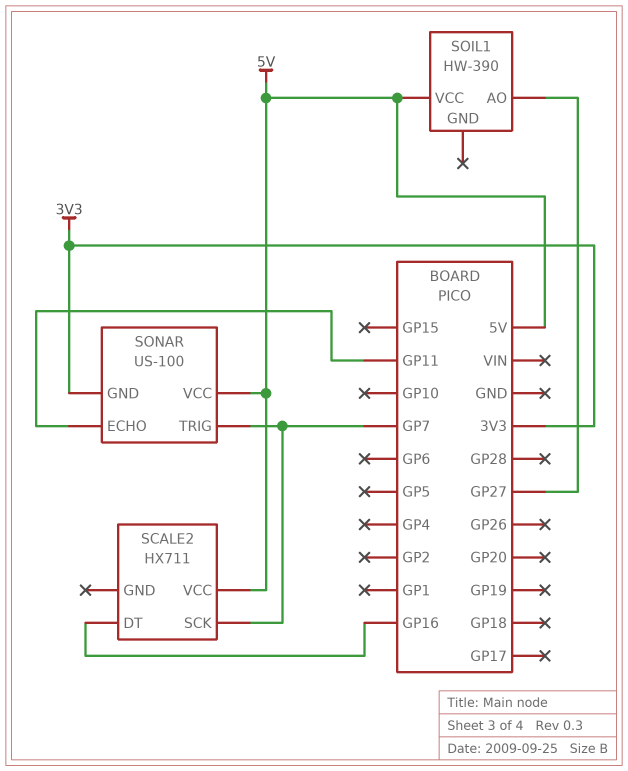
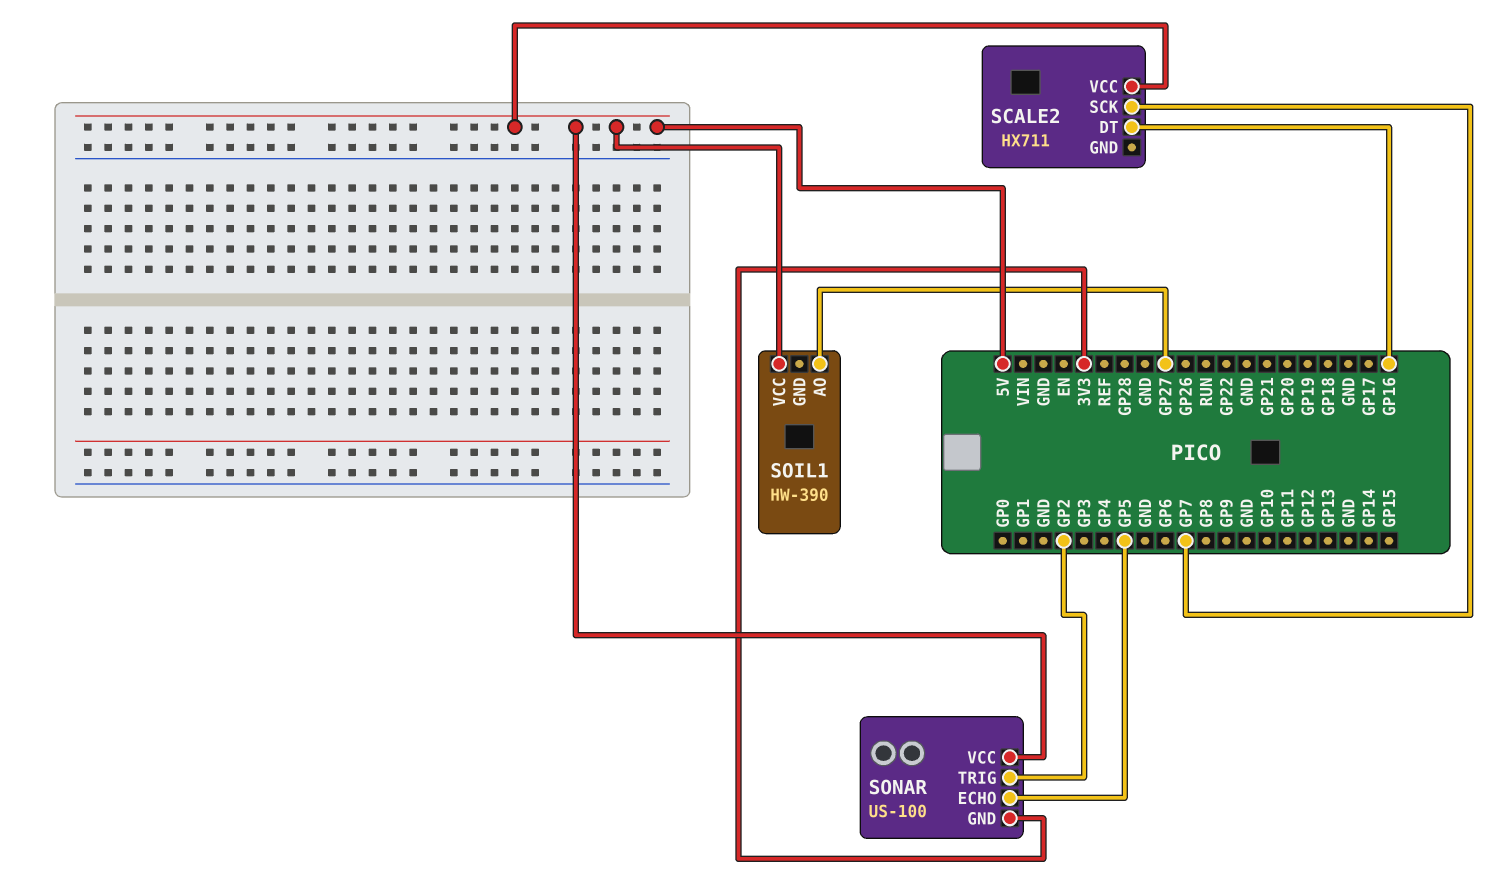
SONAR pin ECHO: GP11 -> GP5
SONAR pin TRIG: GP7 -> GP2

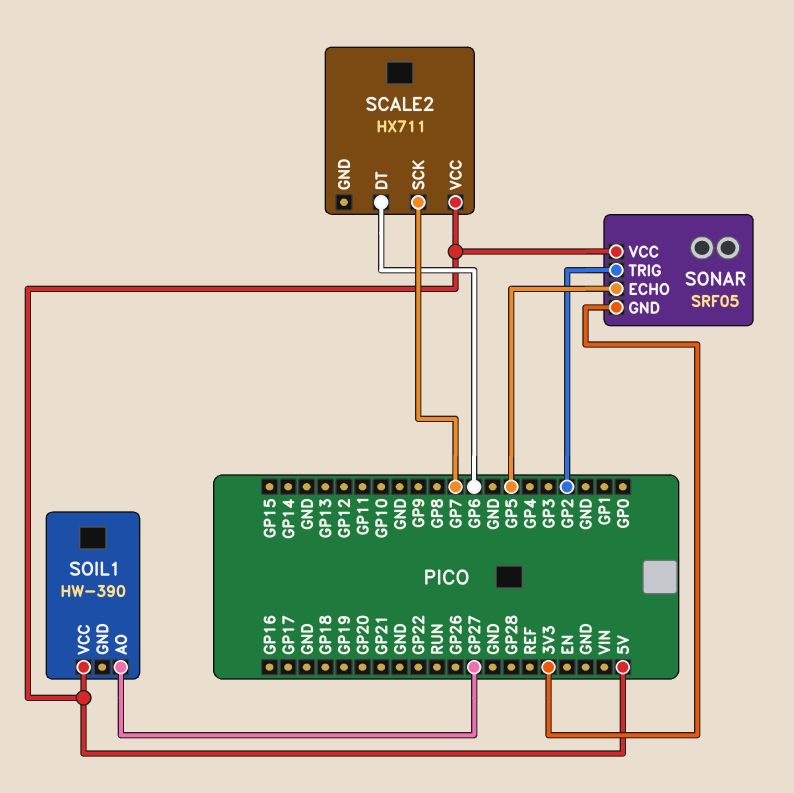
SCALE2 pin DT: GP16 -> GP6
SONAR: US-100 -> SRF05

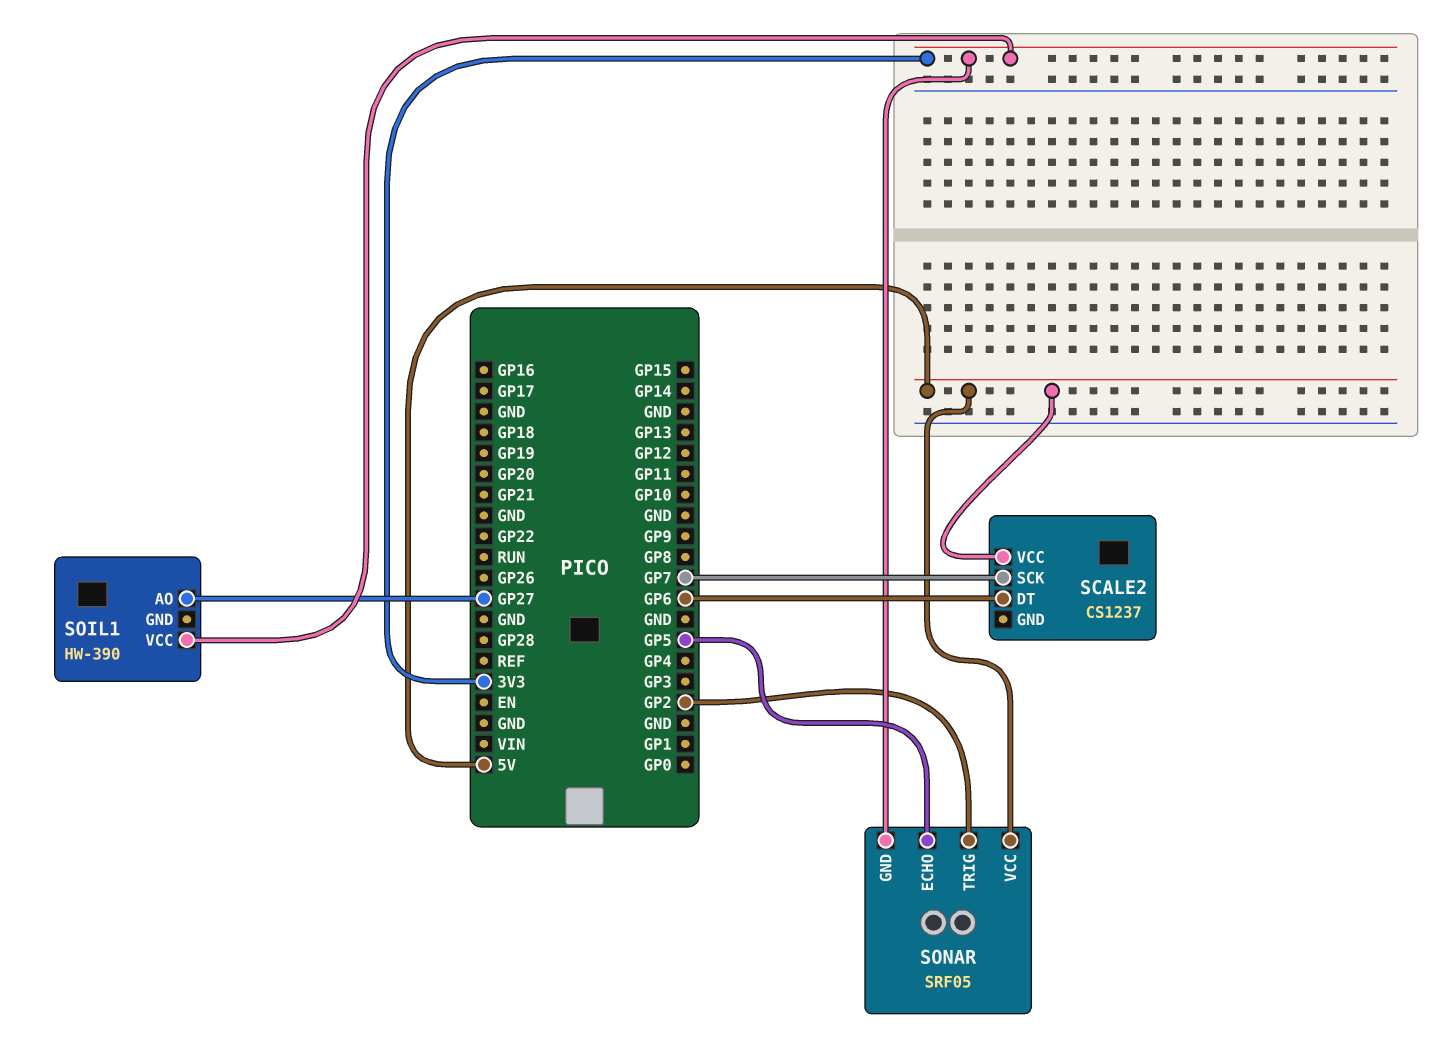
SCALE2: HX711 -> CS1237
SOIL1 pin VCC: 5V -> 3V3

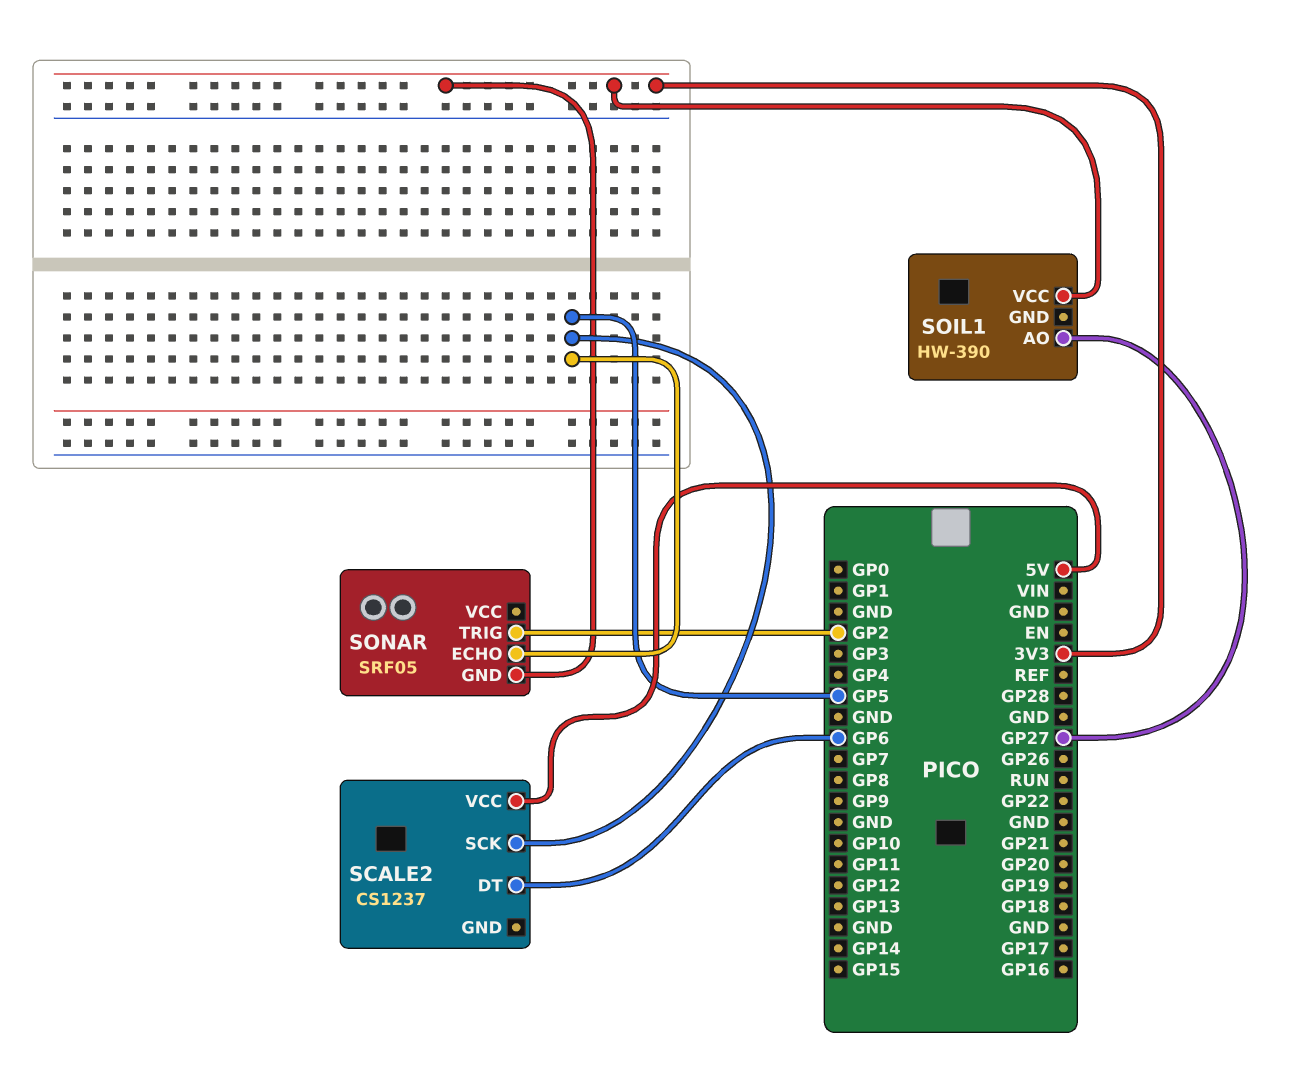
SCALE2 pin SCK: GP7 -> GP5
SONAR pin VCC: 5V -> none

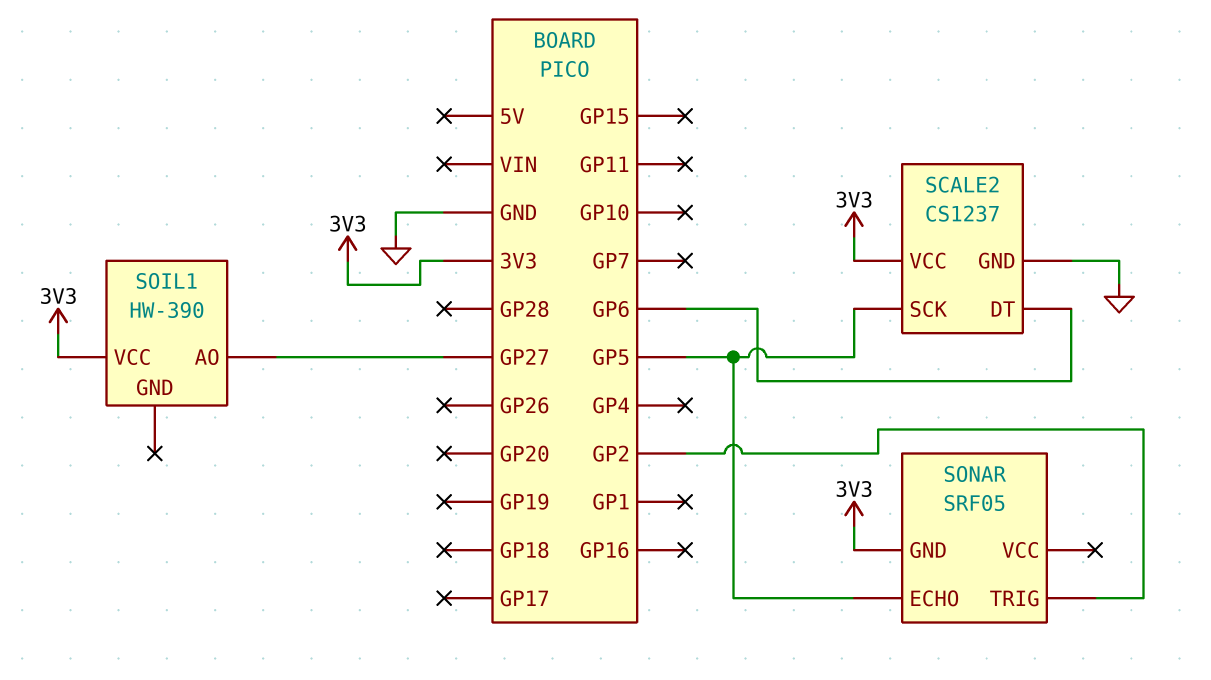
SCALE2 pin GND: none -> GND
SCALE2 pin VCC: 5V -> 3V3

